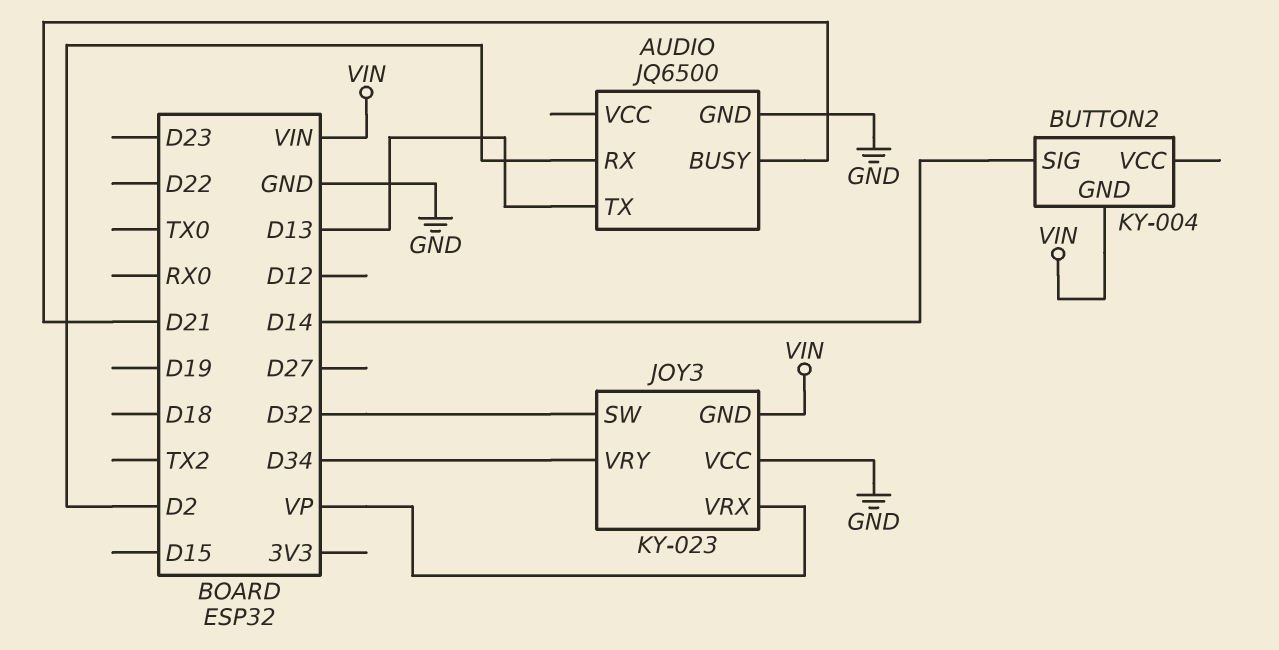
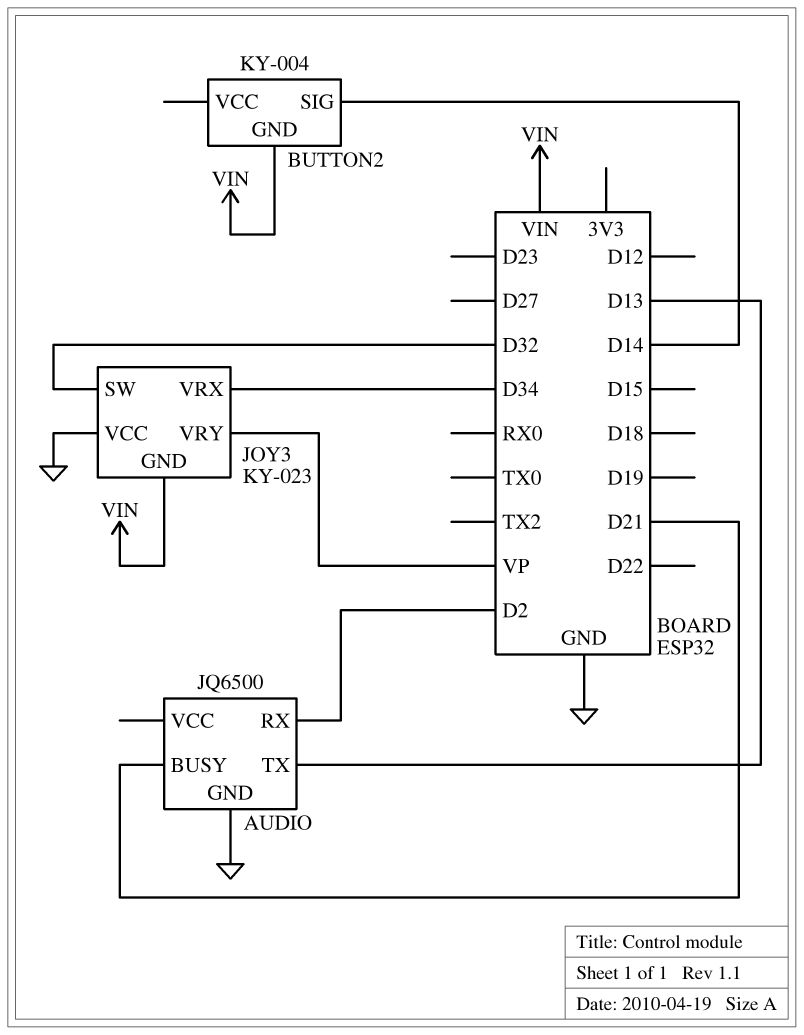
JOY3 pin VRX: VP -> D34
JOY3 pin VRY: D34 -> VP

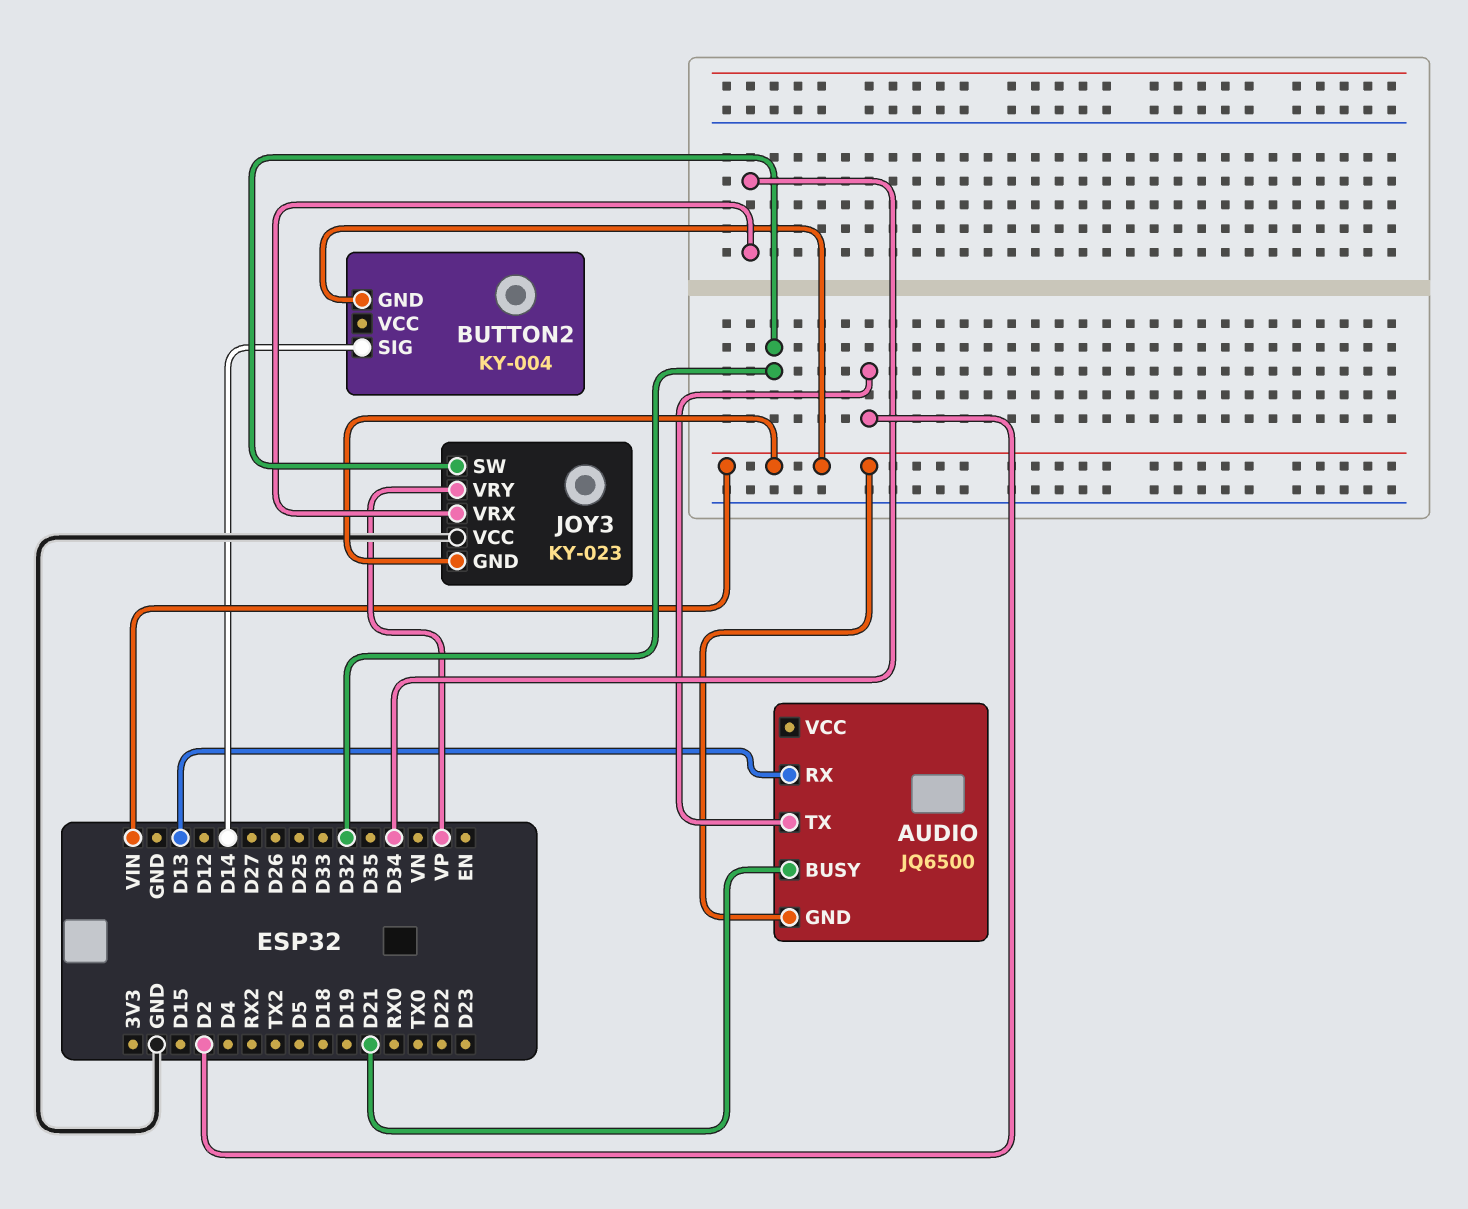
AUDIO pin GND: GND -> VIN
AUDIO pin RX: D2 -> D13
AUDIO pin TX: D13 -> D2

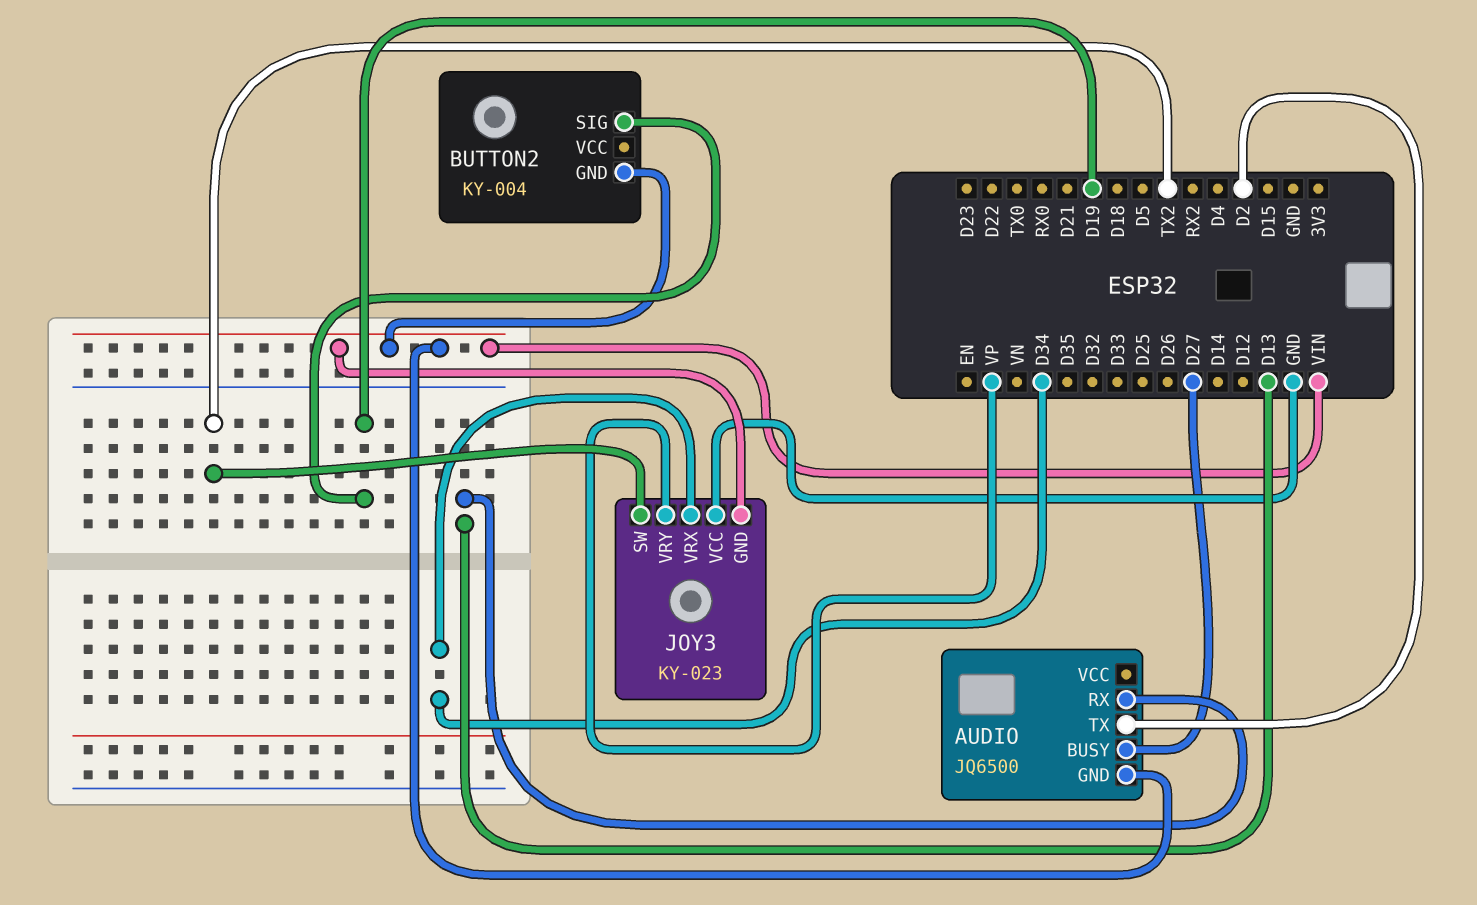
AUDIO pin BUSY: D21 -> D27
BUTTON2 pin SIG: D14 -> D19
JOY3 pin SW: D32 -> TX2

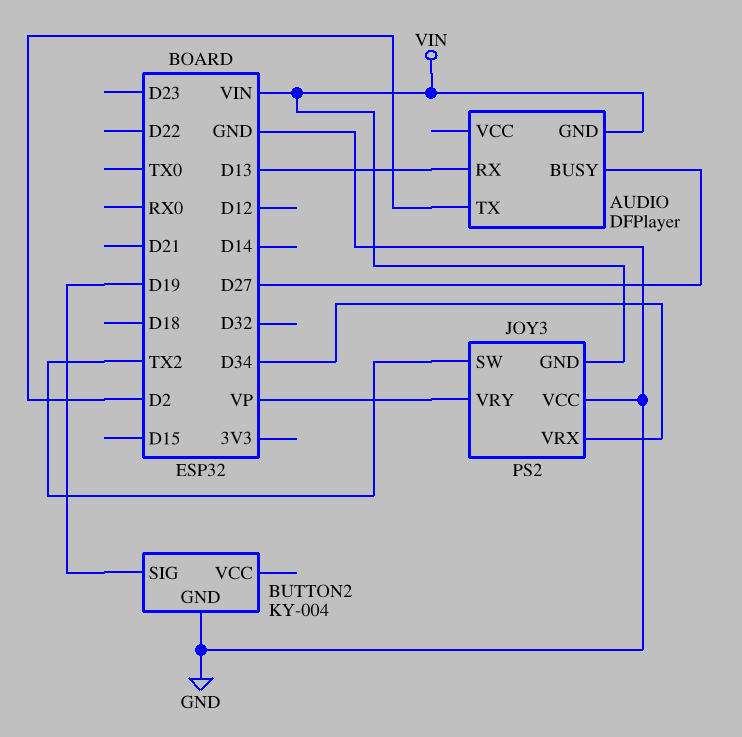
AUDIO: JQ6500 -> DFPlayer
BUTTON2 pin GND: VIN -> GND
JOY3: KY-023 -> PS2

